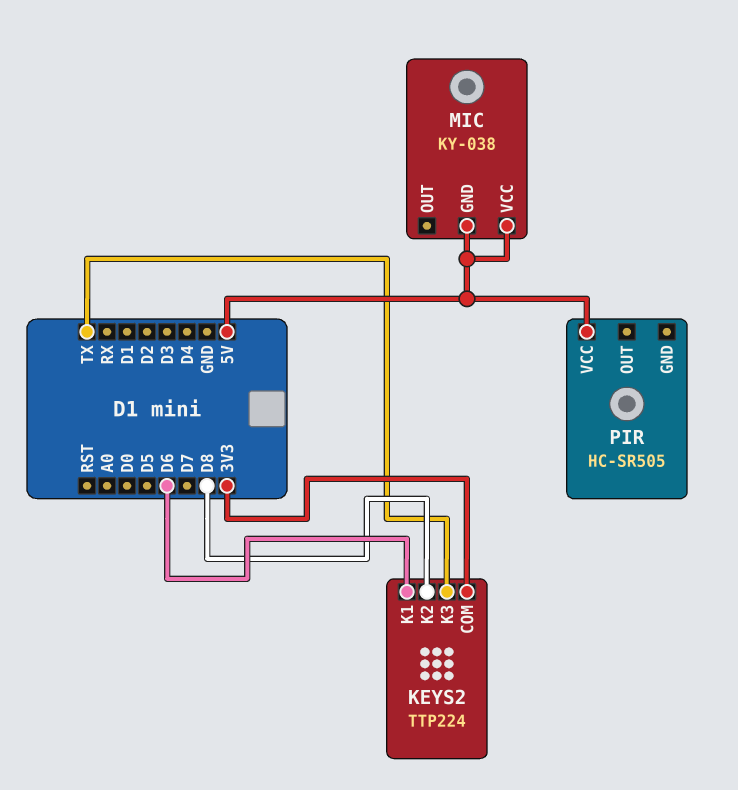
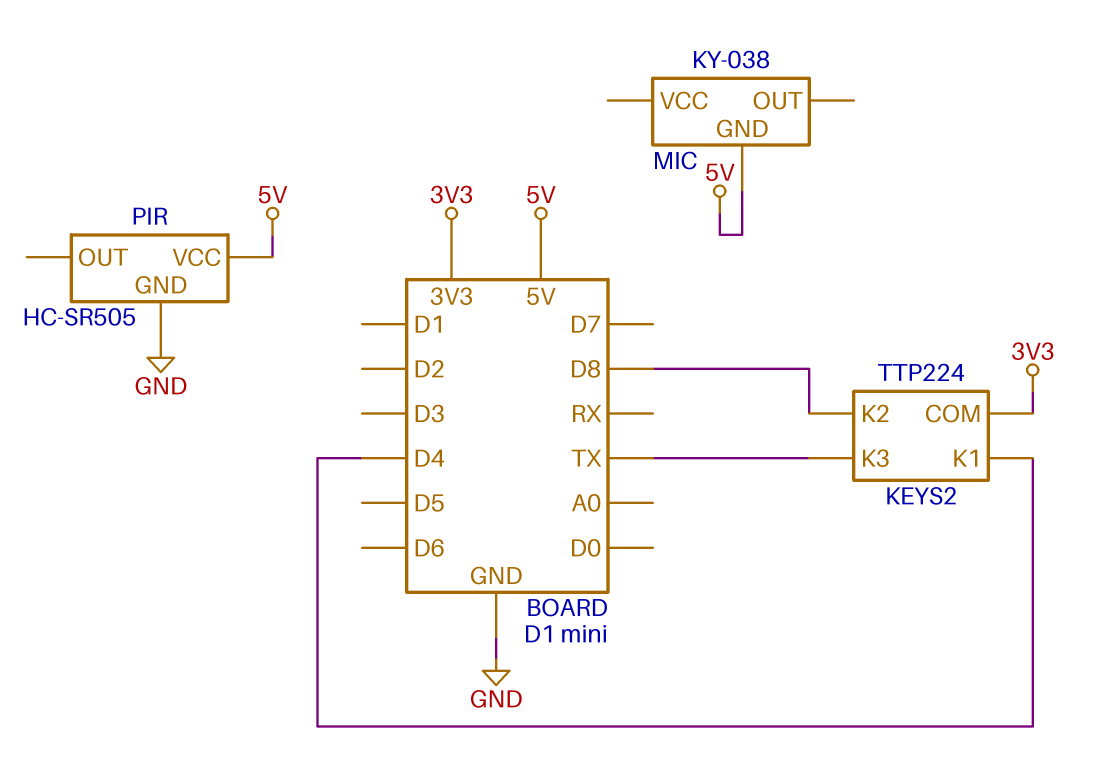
KEYS2 pin K1: D6 -> D4
MIC pin VCC: 5V -> none
PIR pin GND: none -> GND

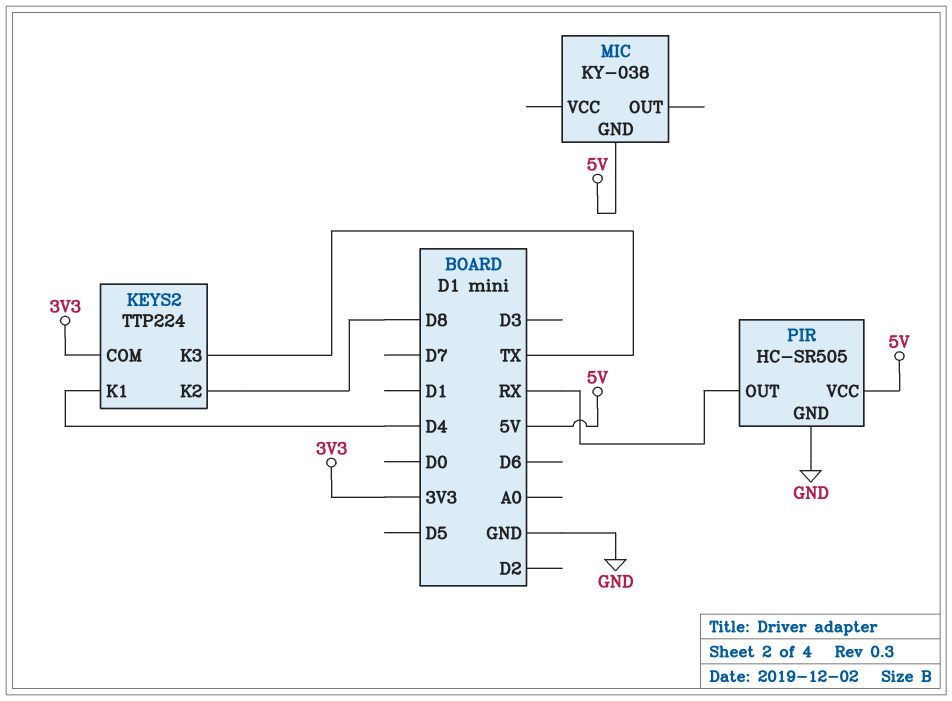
PIR pin OUT: none -> RX

